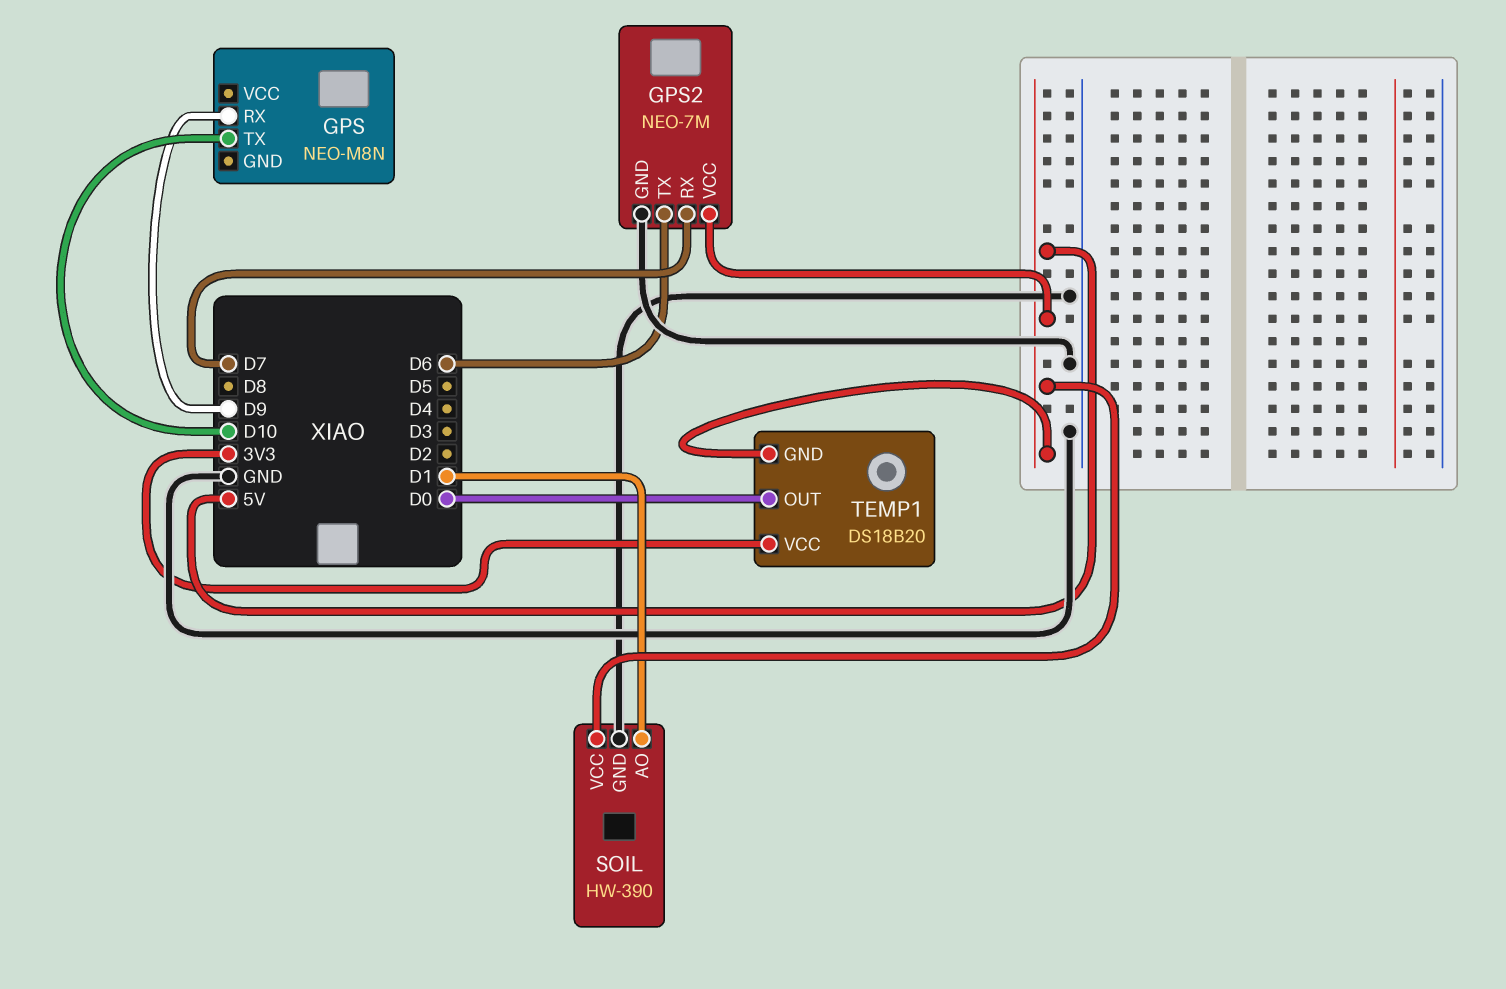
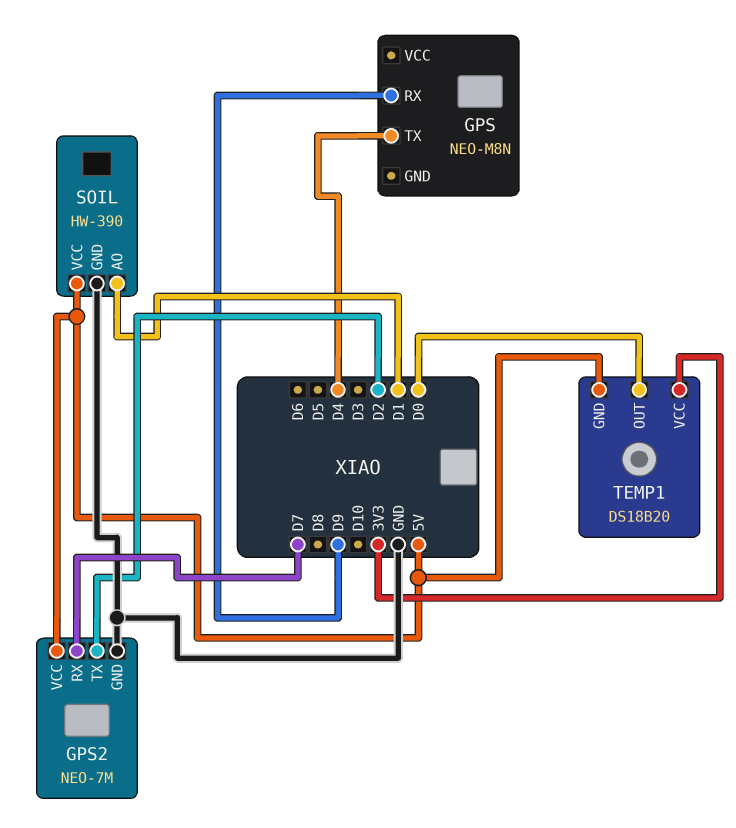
GPS pin TX: D10 -> D4
GPS2 pin TX: D6 -> D2

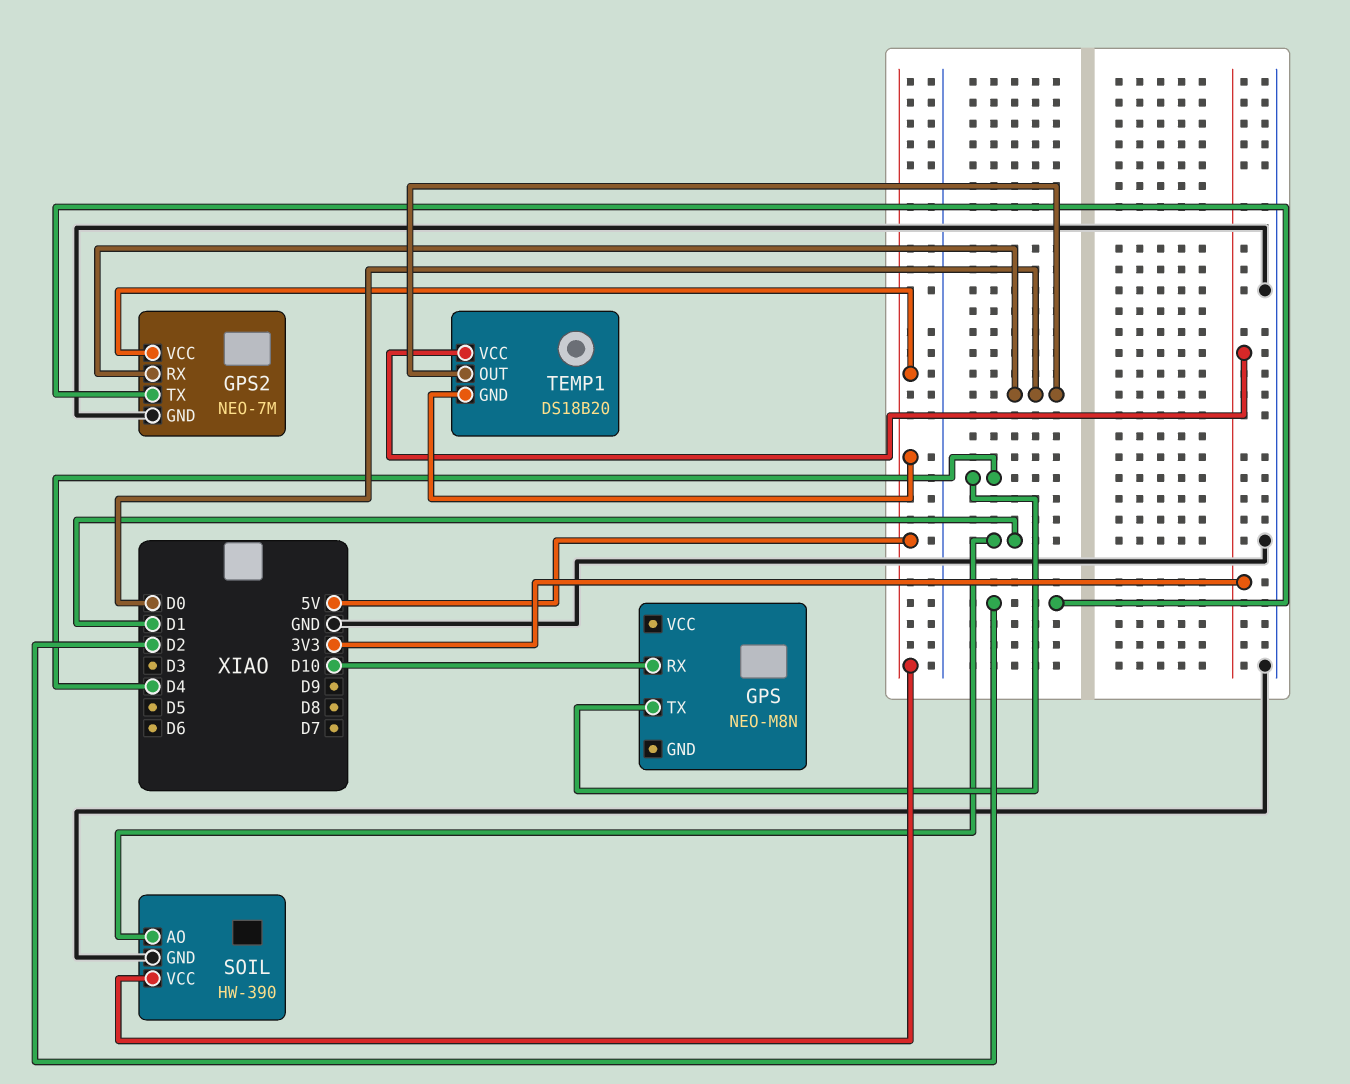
GPS pin RX: D9 -> D10
GPS2 pin RX: D7 -> D0

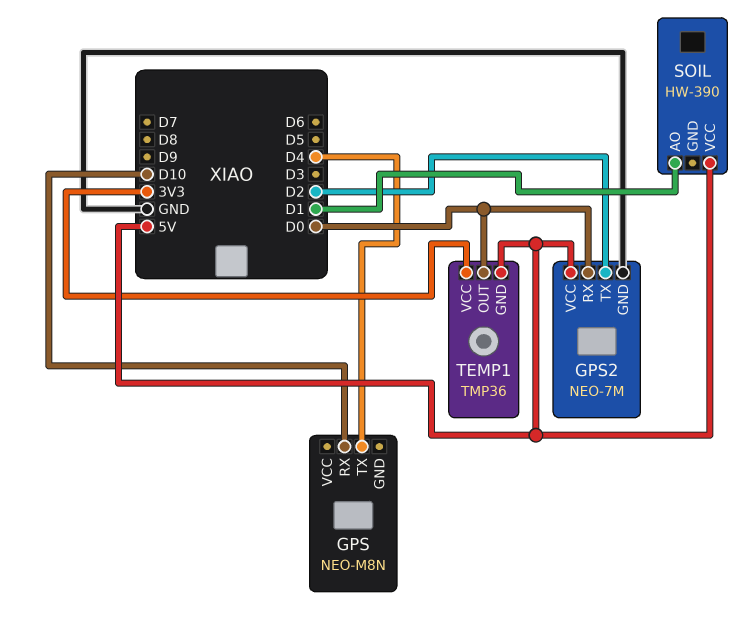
SOIL pin GND: GND -> none
TEMP1: DS18B20 -> TMP36

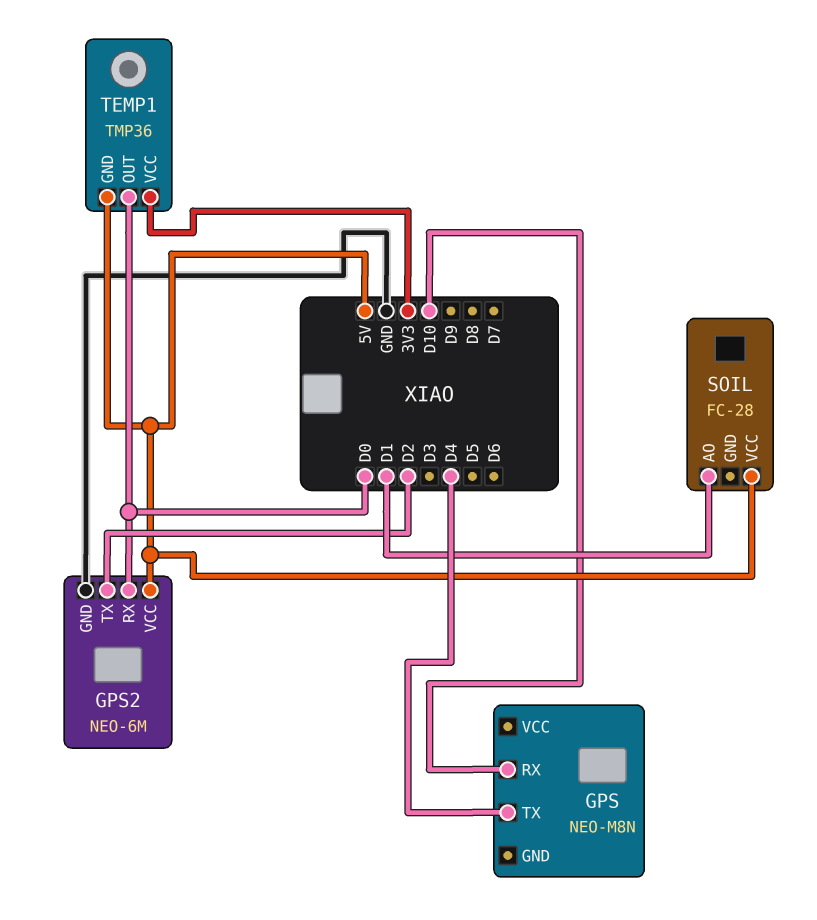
GPS2: NEO-7M -> NEO-6M
SOIL: HW-390 -> FC-28

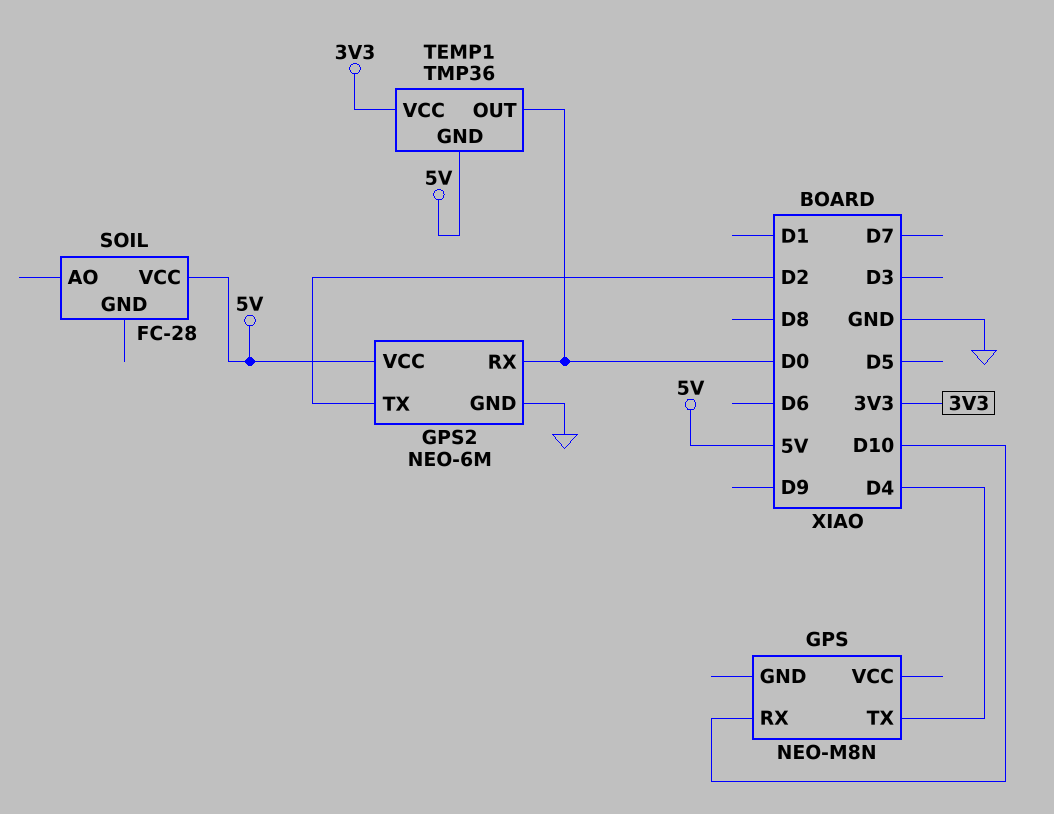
SOIL pin AO: D1 -> none

